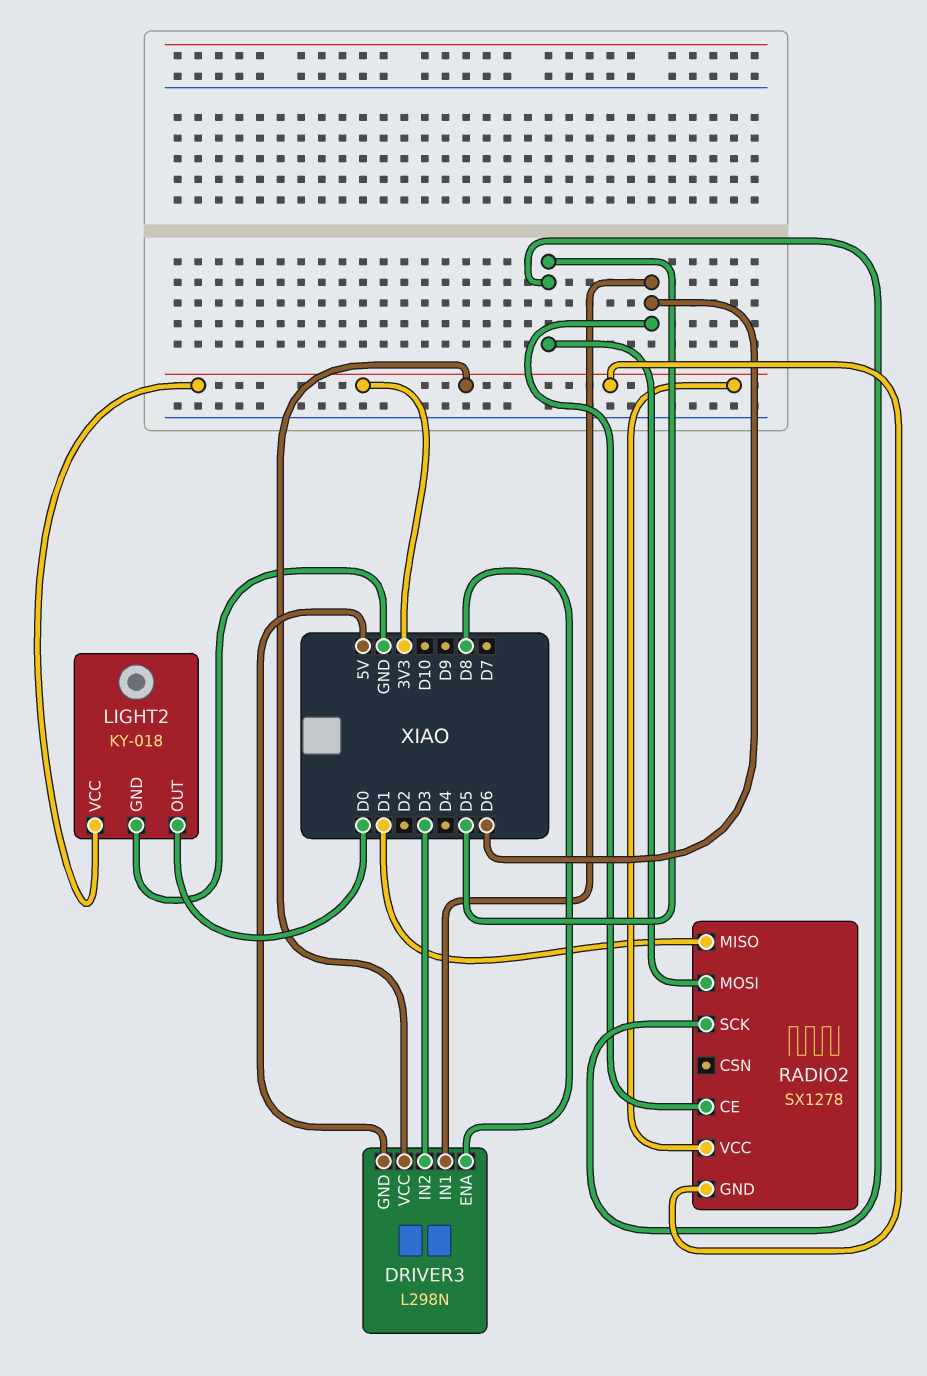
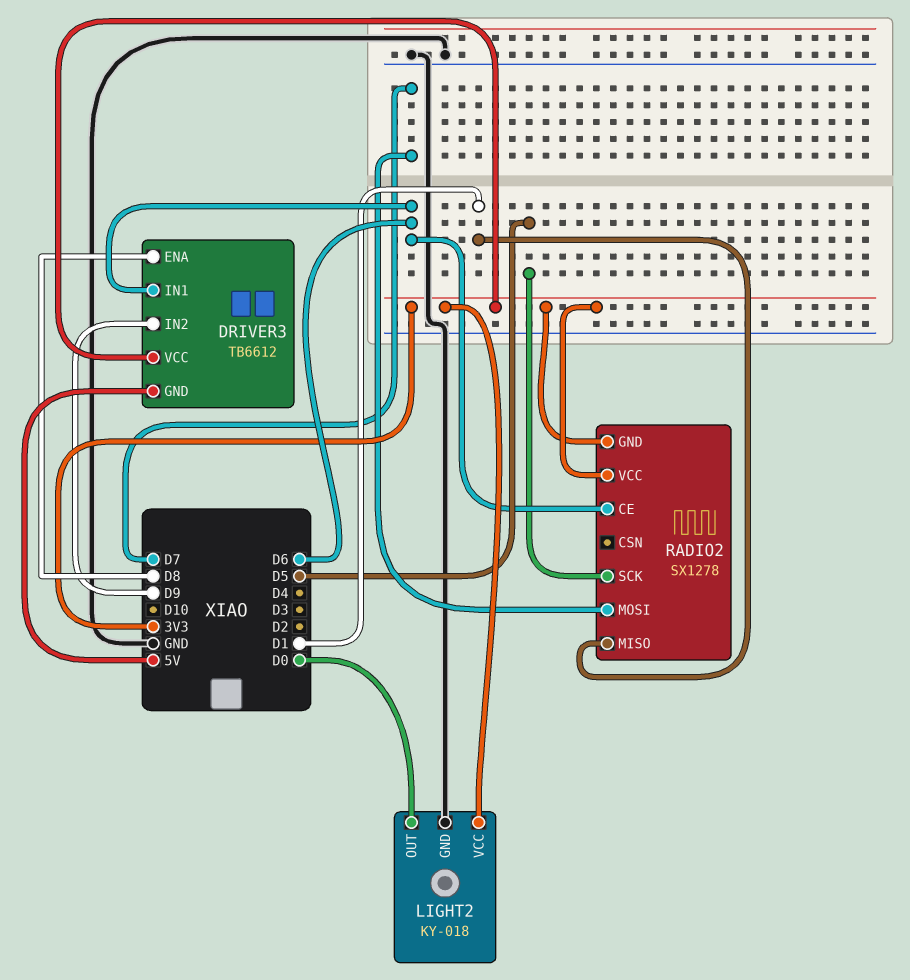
DRIVER3: L298N -> TB6612
DRIVER3 pin IN2: D3 -> D9
RADIO2 pin MOSI: D5 -> D7

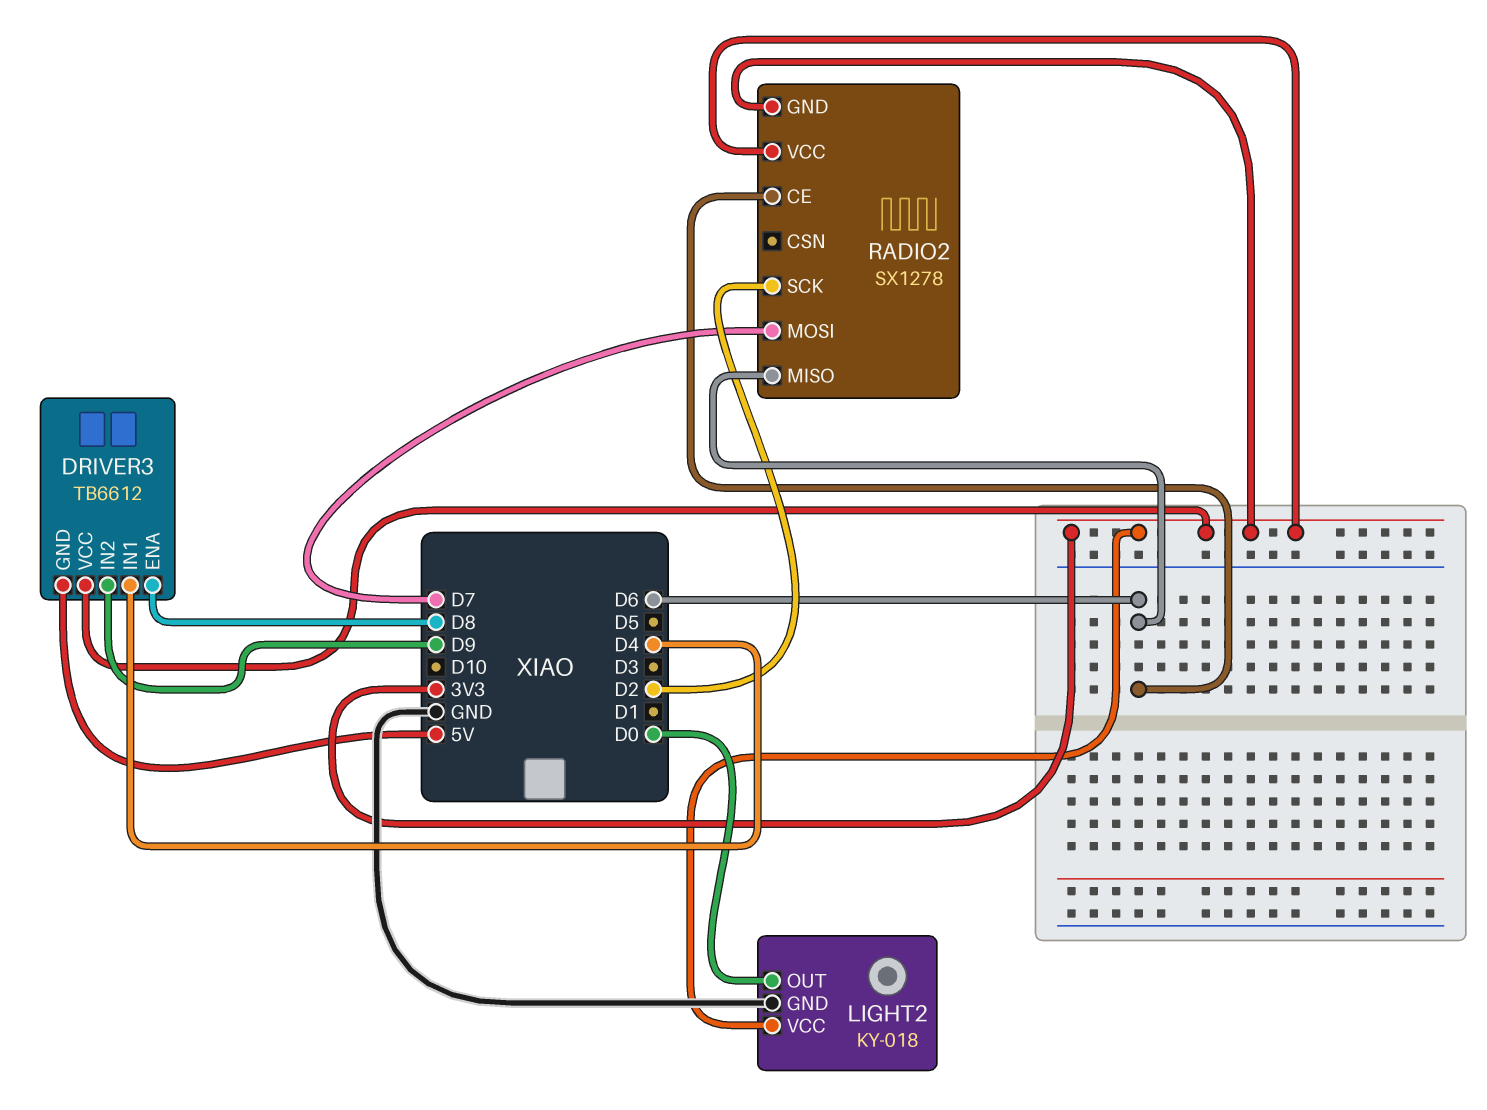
DRIVER3 pin IN1: D6 -> D4
RADIO2 pin MISO: D1 -> D6
RADIO2 pin SCK: D5 -> D2

